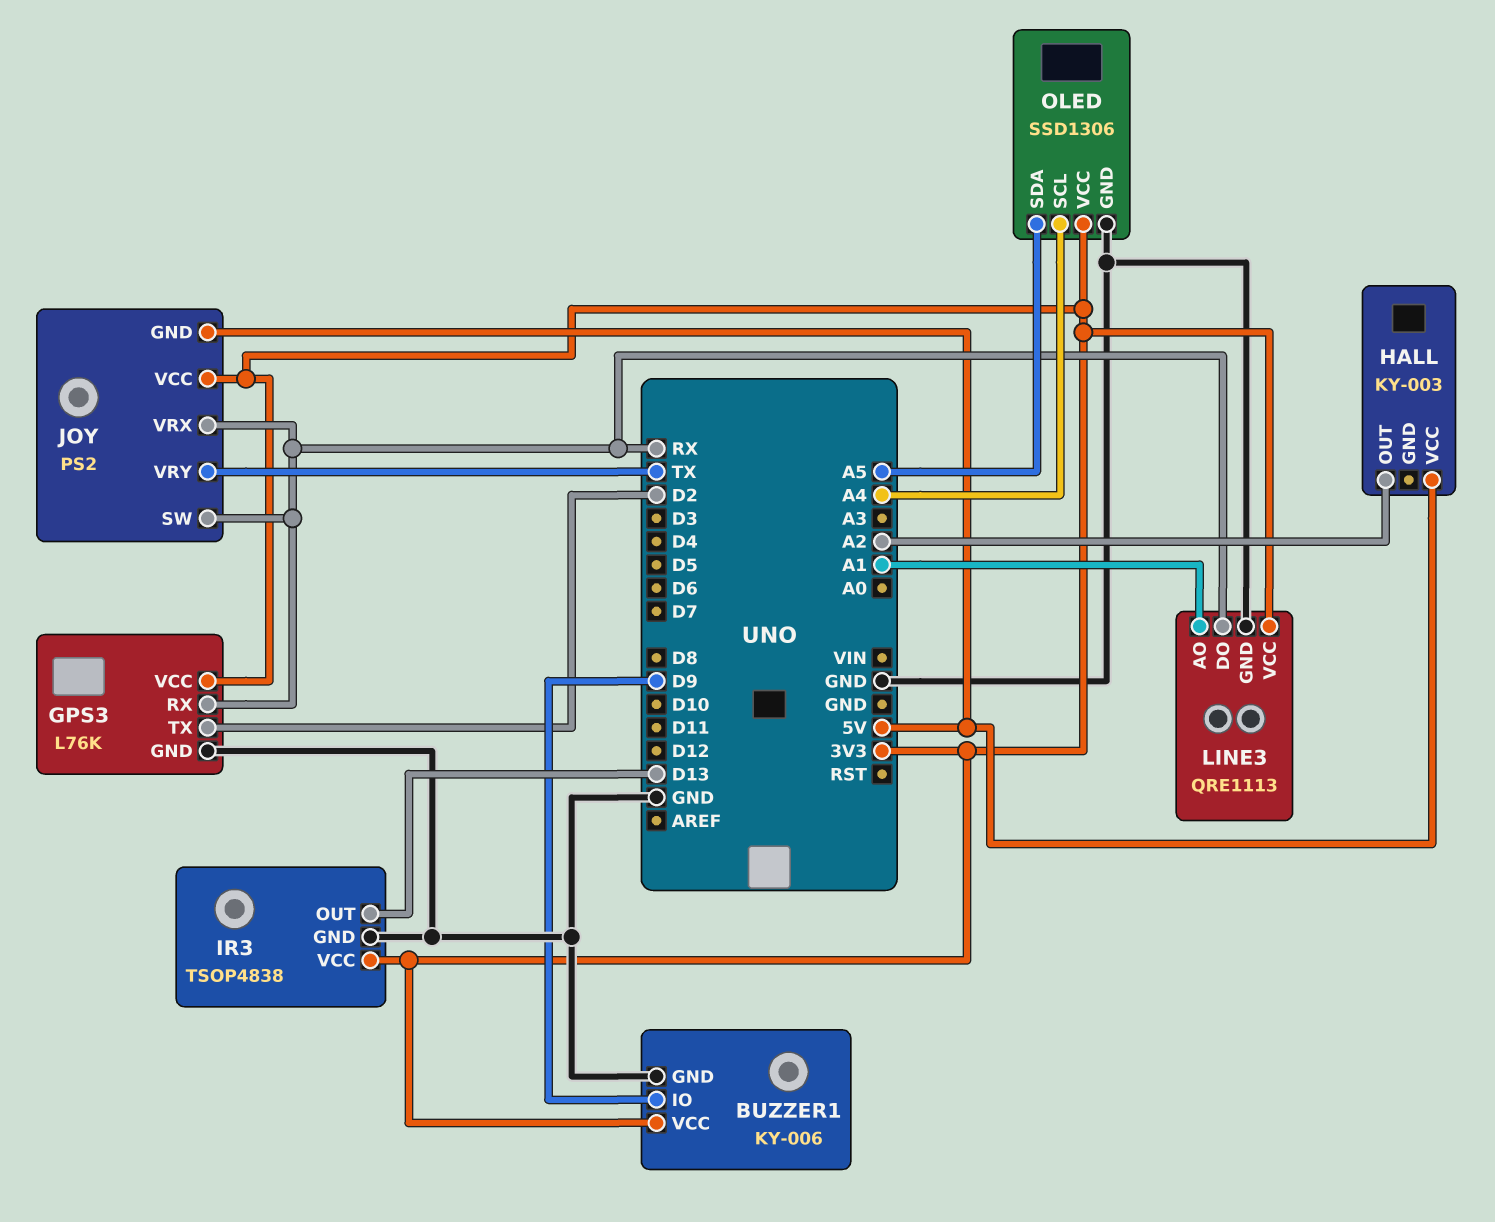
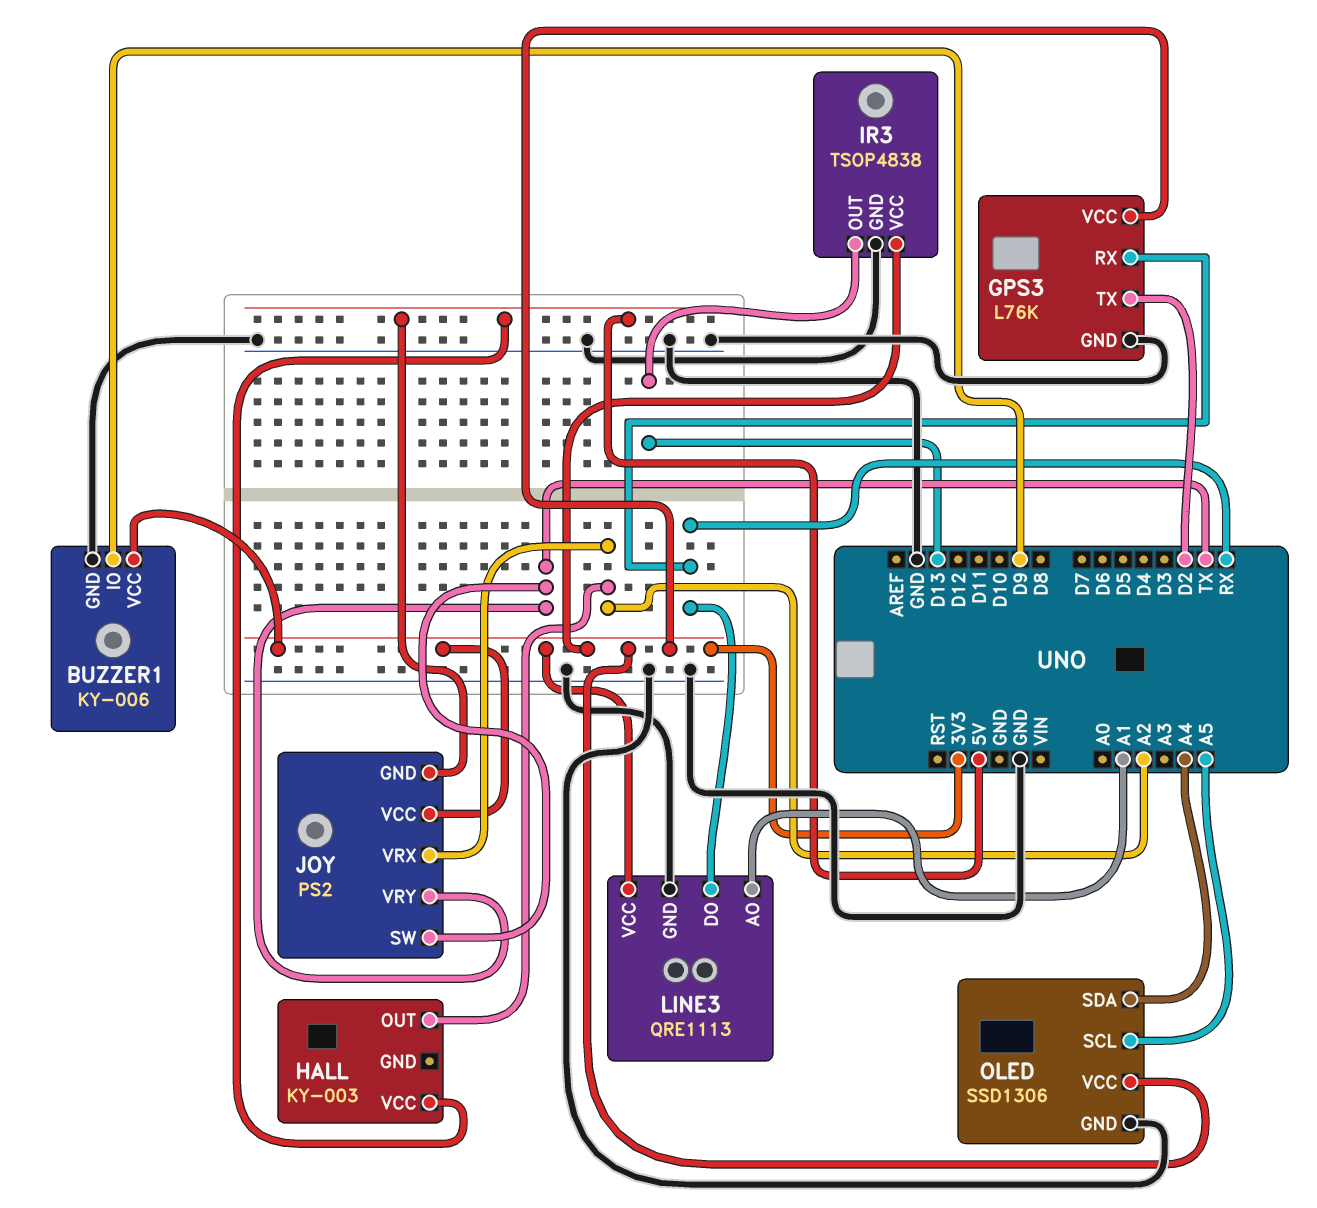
JOY pin SW: RX -> TX
JOY pin VRX: RX -> A2
OLED pin SCL: A4 -> A5
OLED pin SDA: A5 -> A4

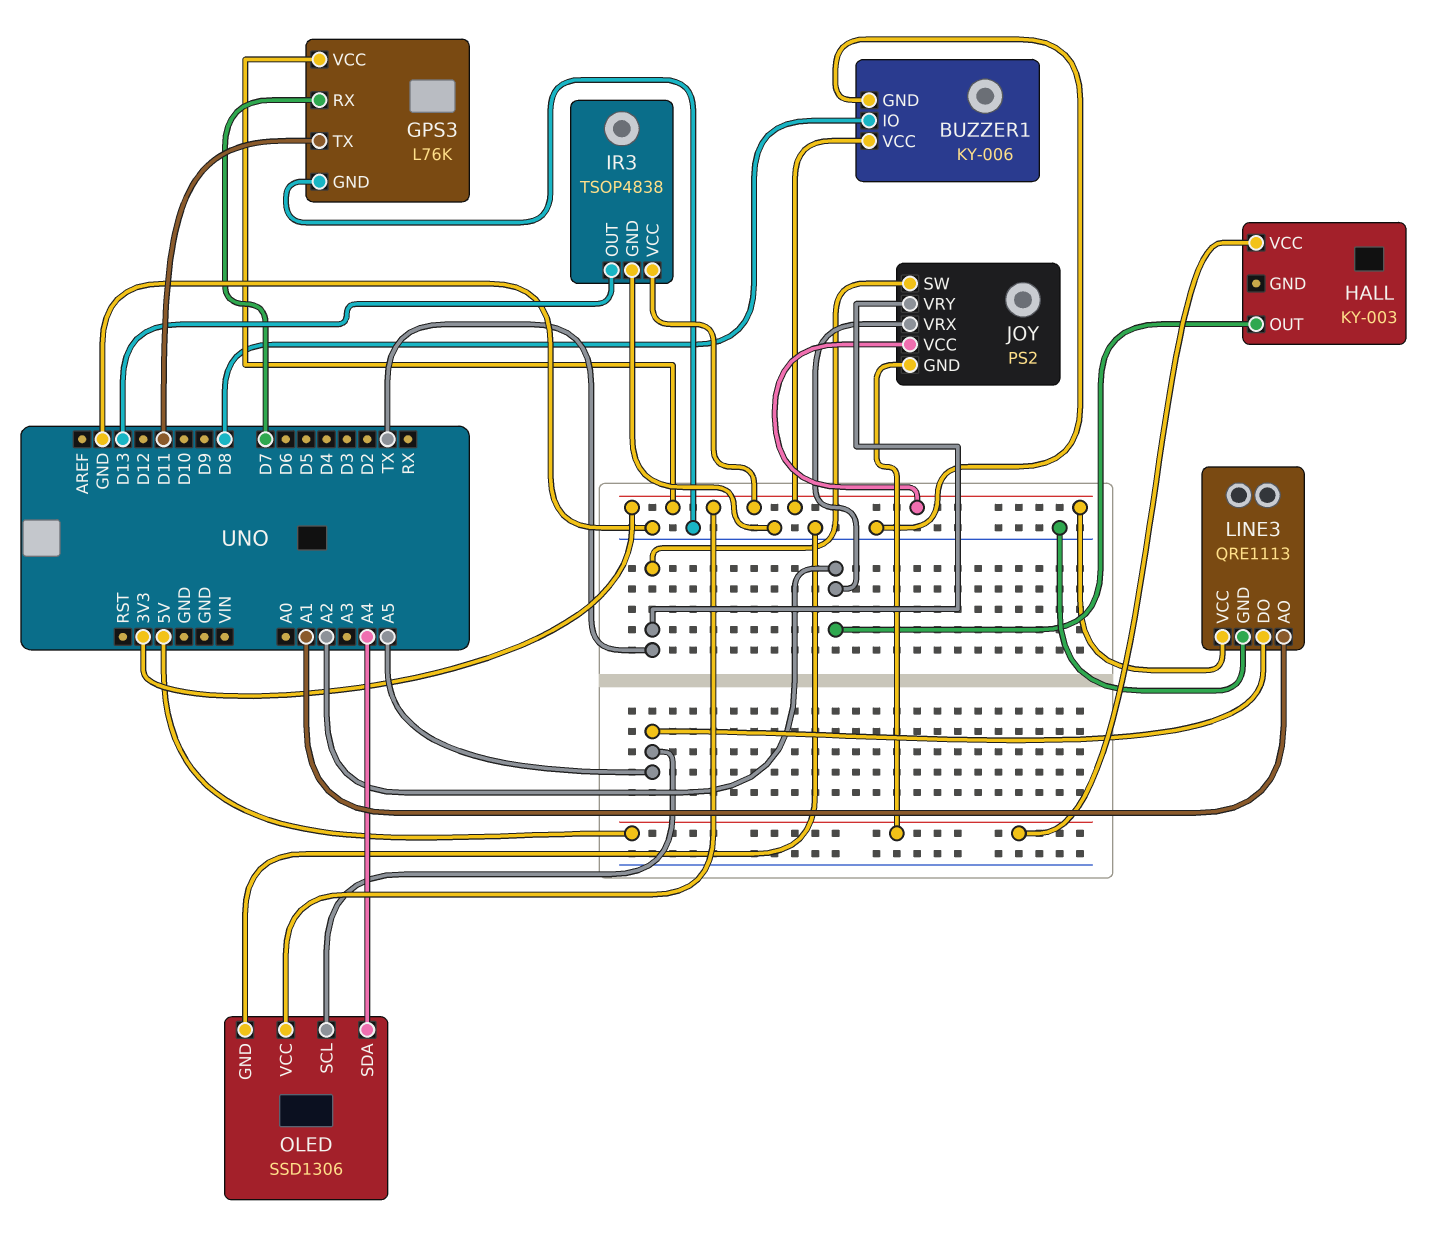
BUZZER1 pin IO: D9 -> D8
GPS3 pin RX: RX -> D7
GPS3 pin TX: D2 -> D11
LINE3 pin DO: RX -> A5

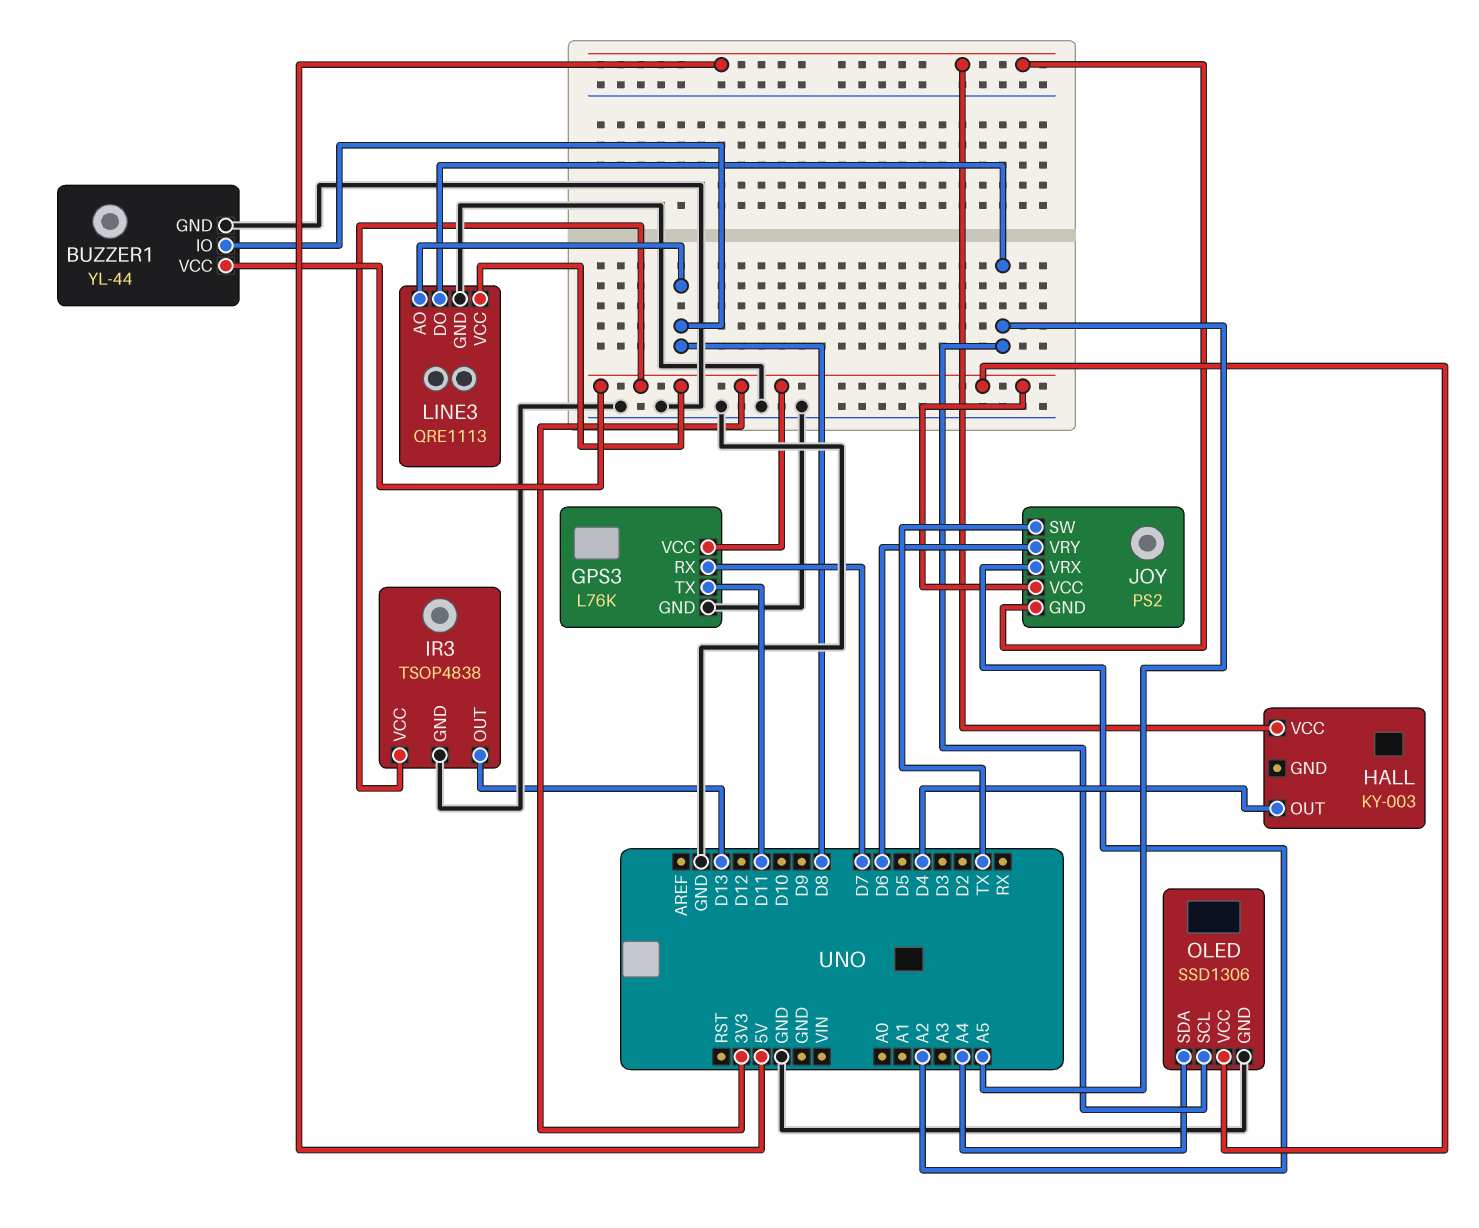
BUZZER1: KY-006 -> YL-44
HALL pin OUT: A2 -> D4
JOY pin VRY: TX -> D6
LINE3 pin AO: A1 -> D8

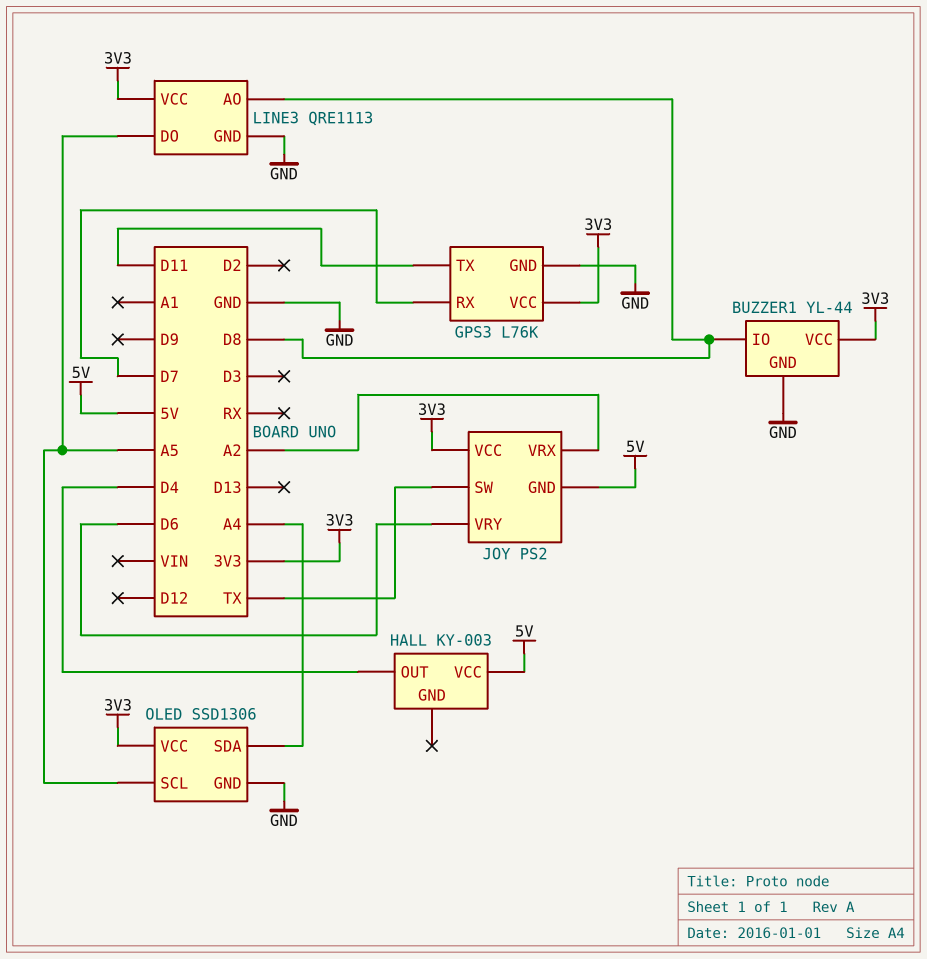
IR3: TSOP4838 -> none
IR3 pin GND: GND -> none
IR3 pin OUT: D13 -> none
IR3 pin VCC: 3V3 -> none

